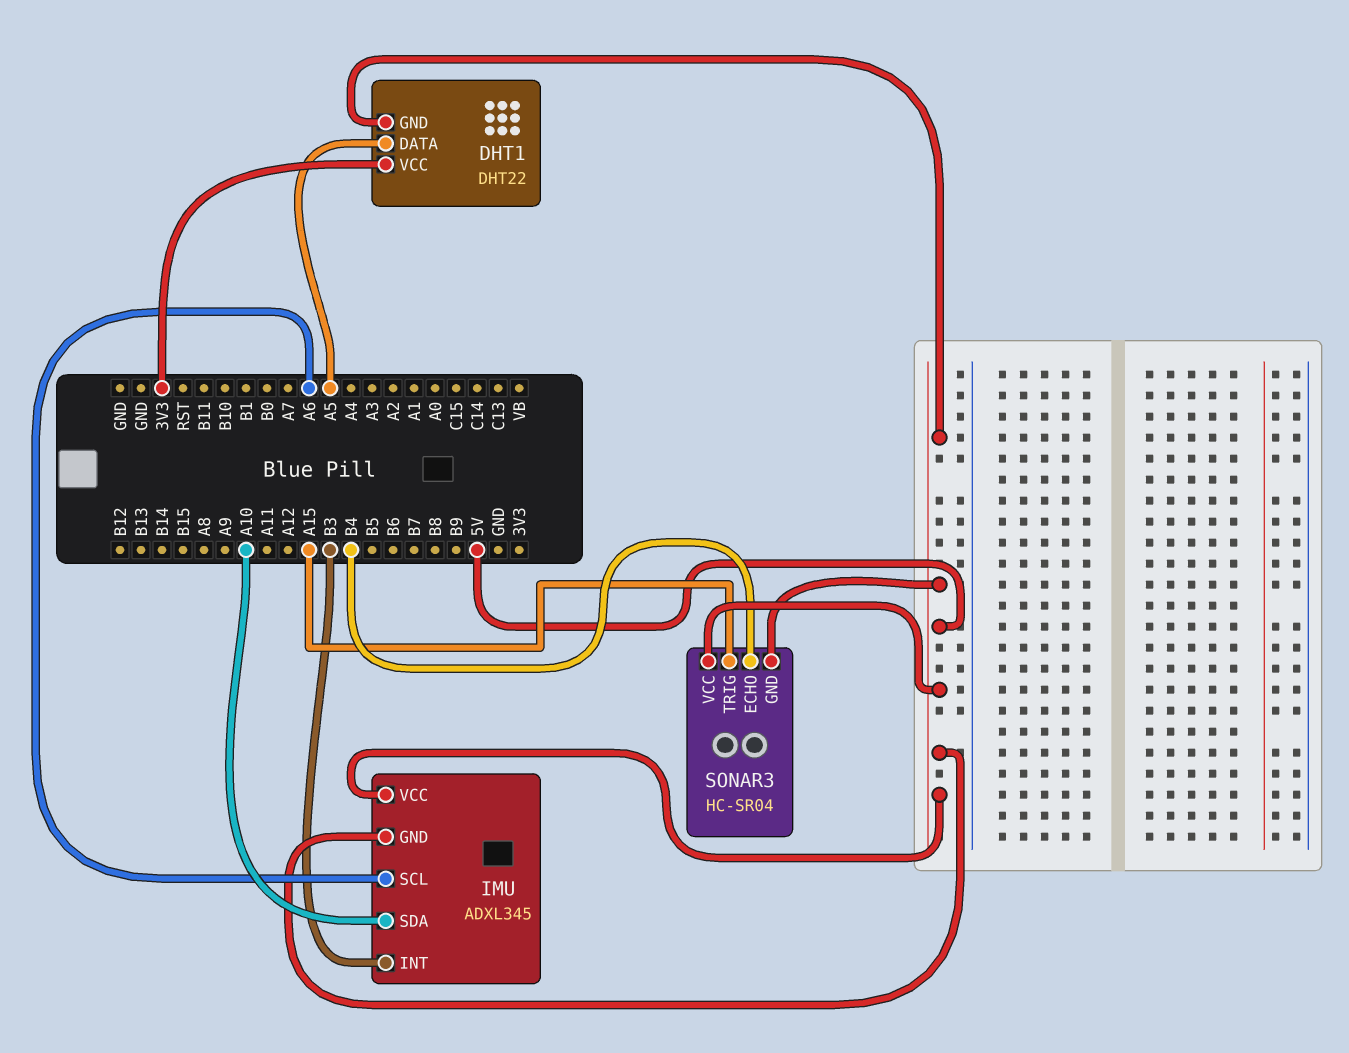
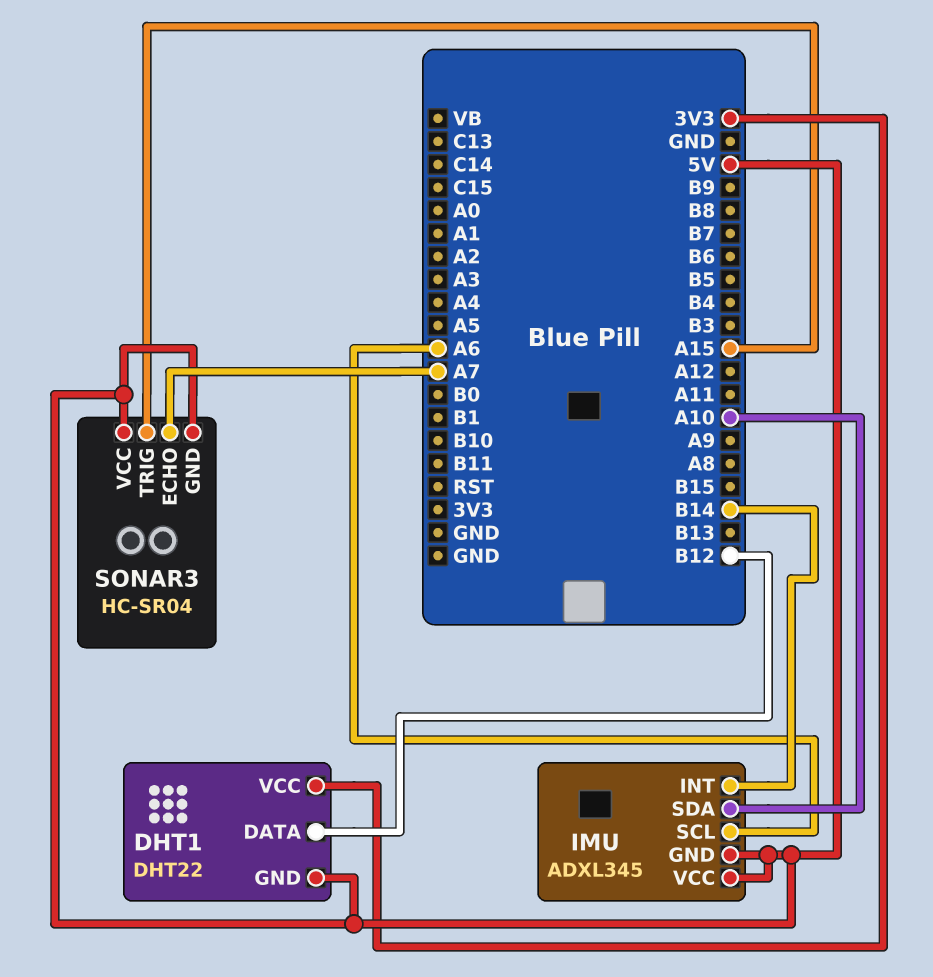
DHT1 pin DATA: A5 -> B12
IMU pin INT: B3 -> B14
SONAR3 pin ECHO: B4 -> A7

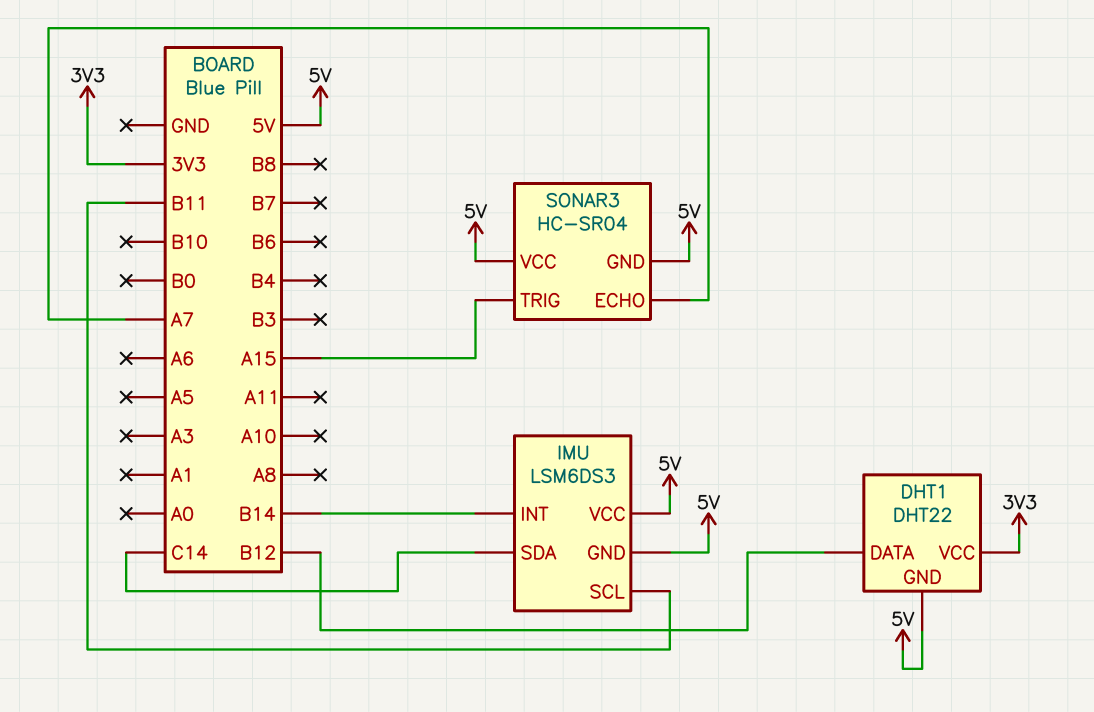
IMU: ADXL345 -> LSM6DS3
IMU pin SCL: A6 -> B11
IMU pin SDA: A10 -> C14

